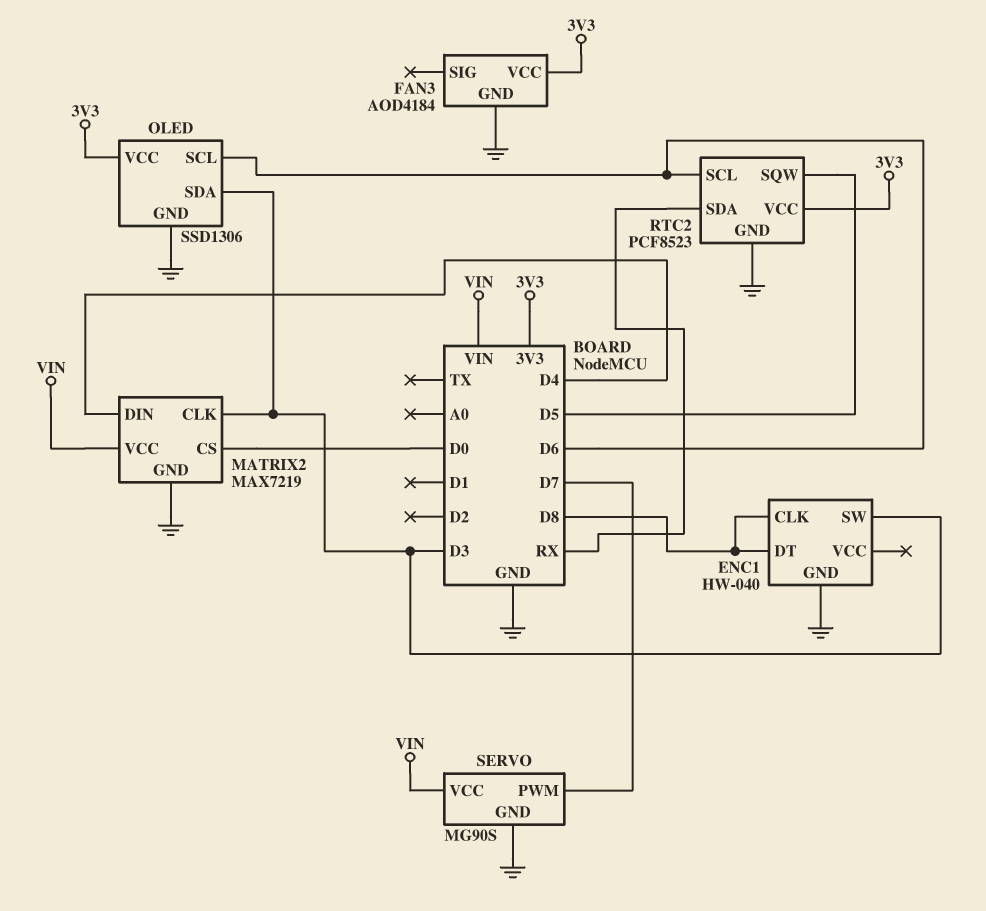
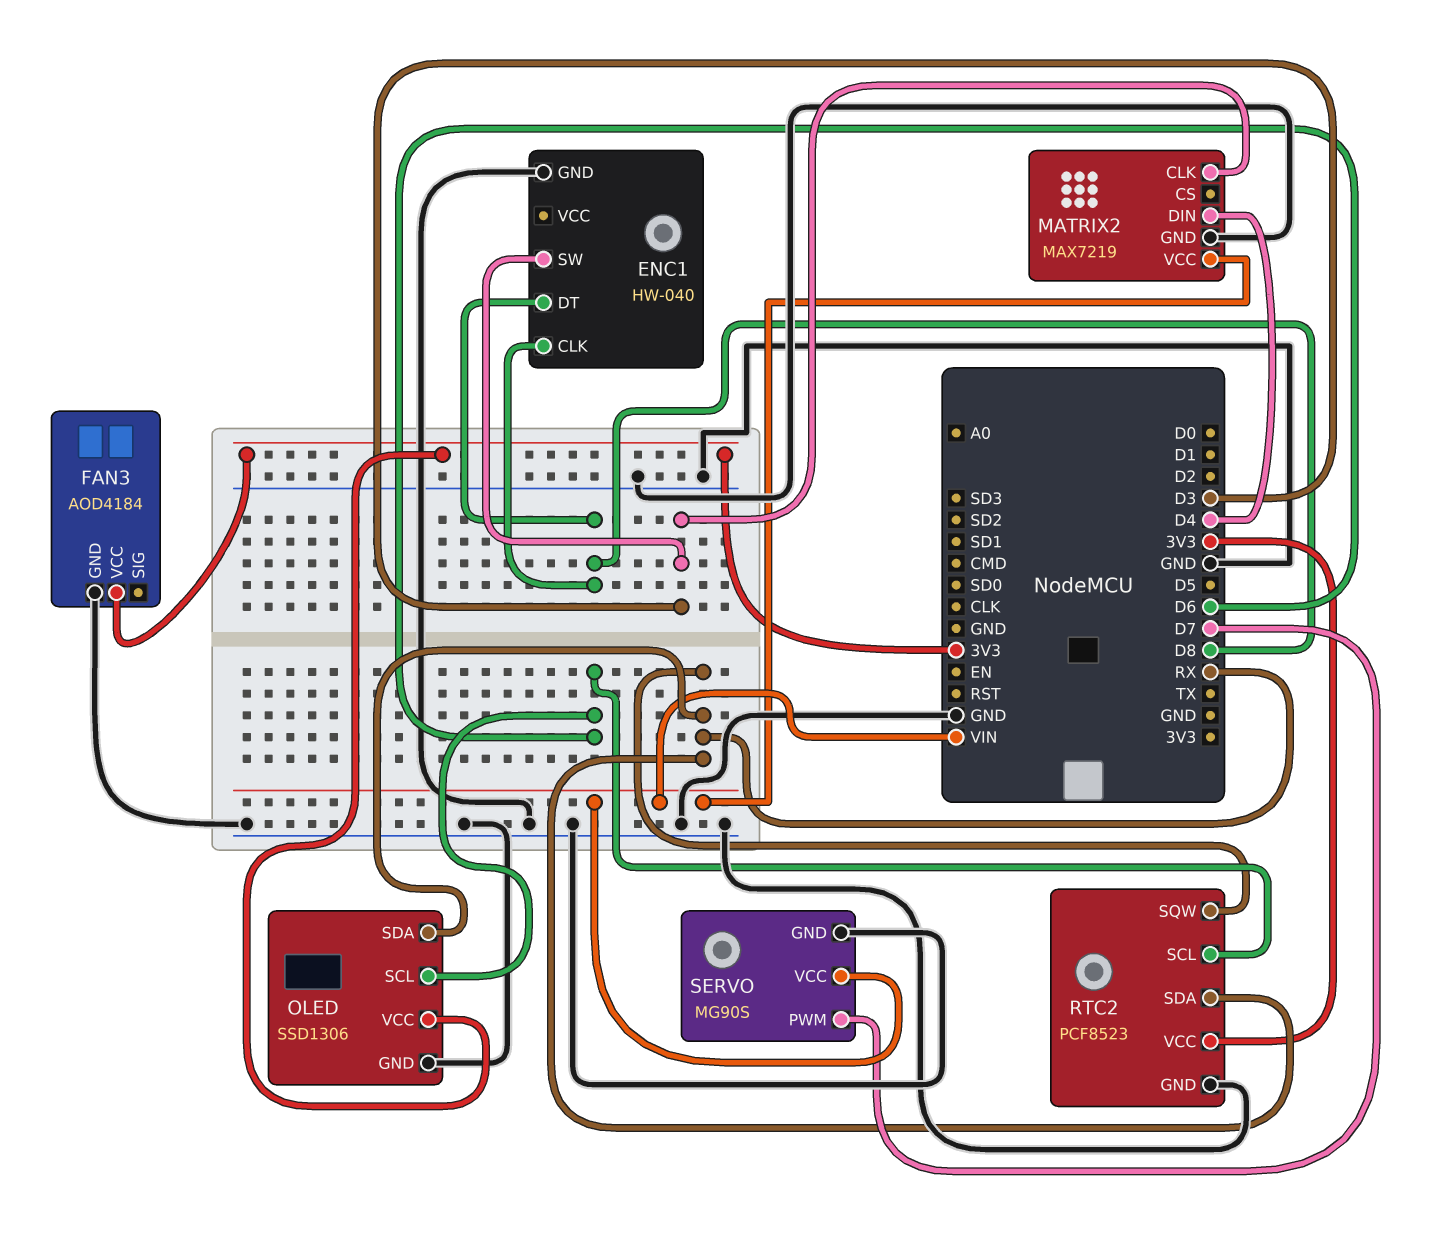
MATRIX2 pin CS: D0 -> none
OLED pin SDA: D3 -> RX
RTC2 pin SQW: D5 -> RX

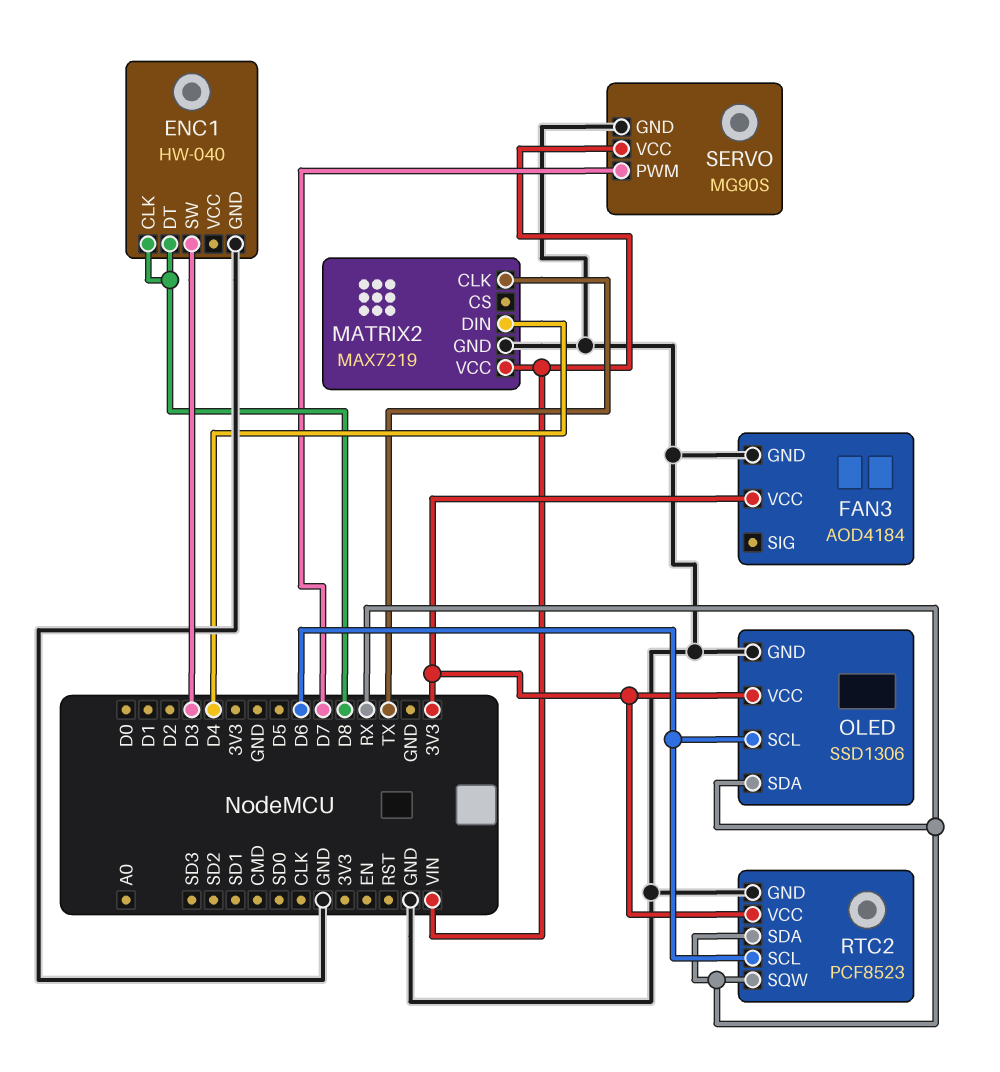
MATRIX2 pin CLK: D3 -> TX

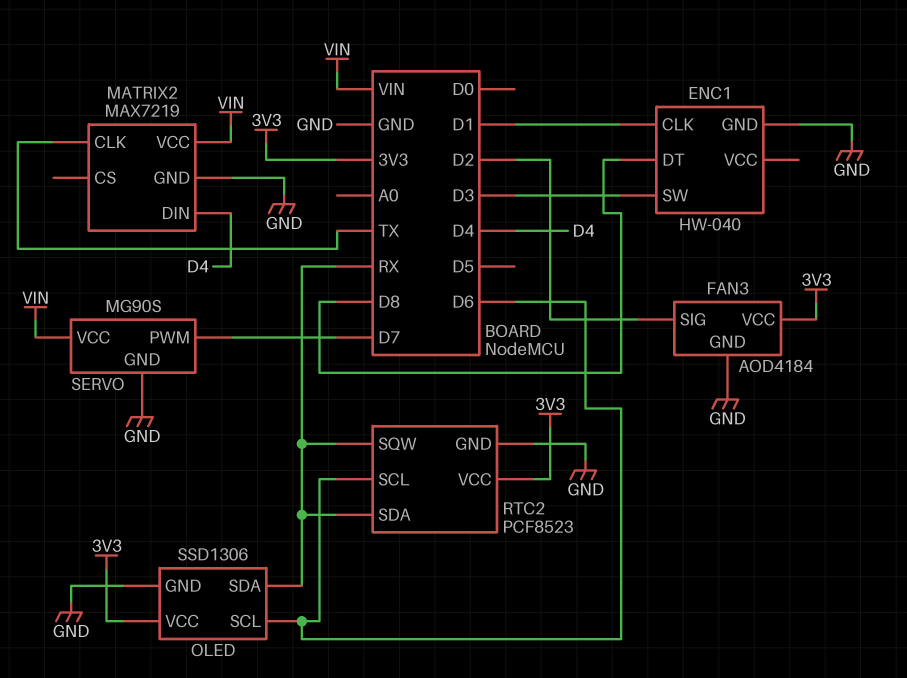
ENC1 pin CLK: D8 -> D1
FAN3 pin SIG: none -> D2

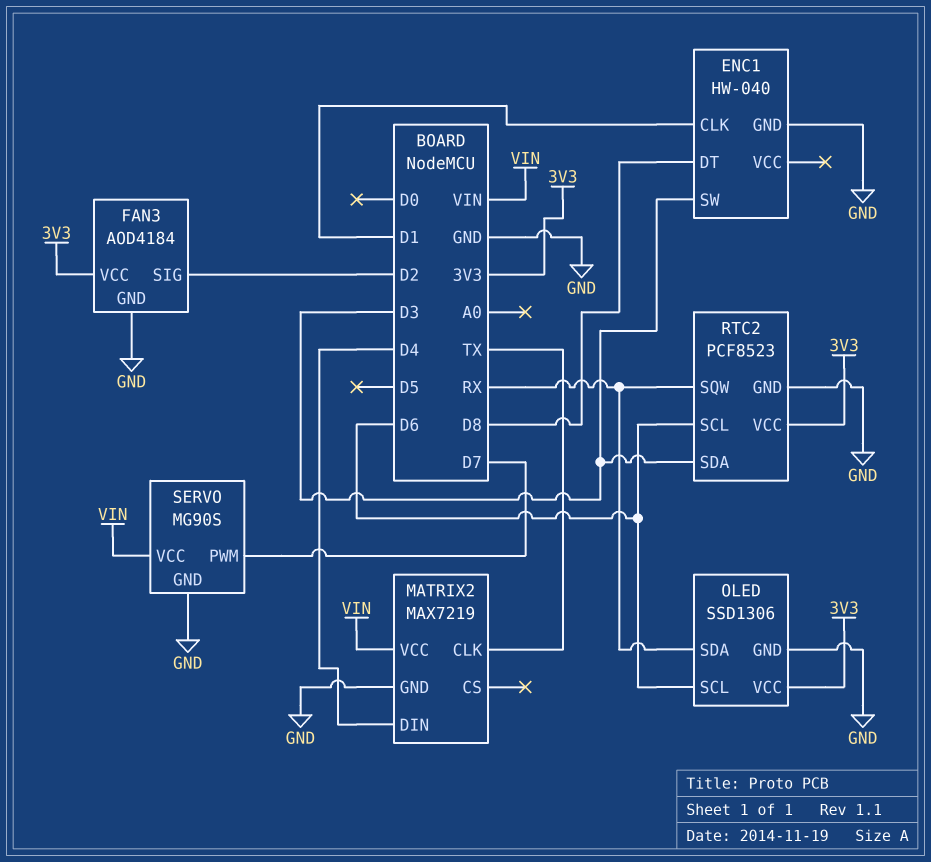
RTC2 pin SDA: RX -> D3

